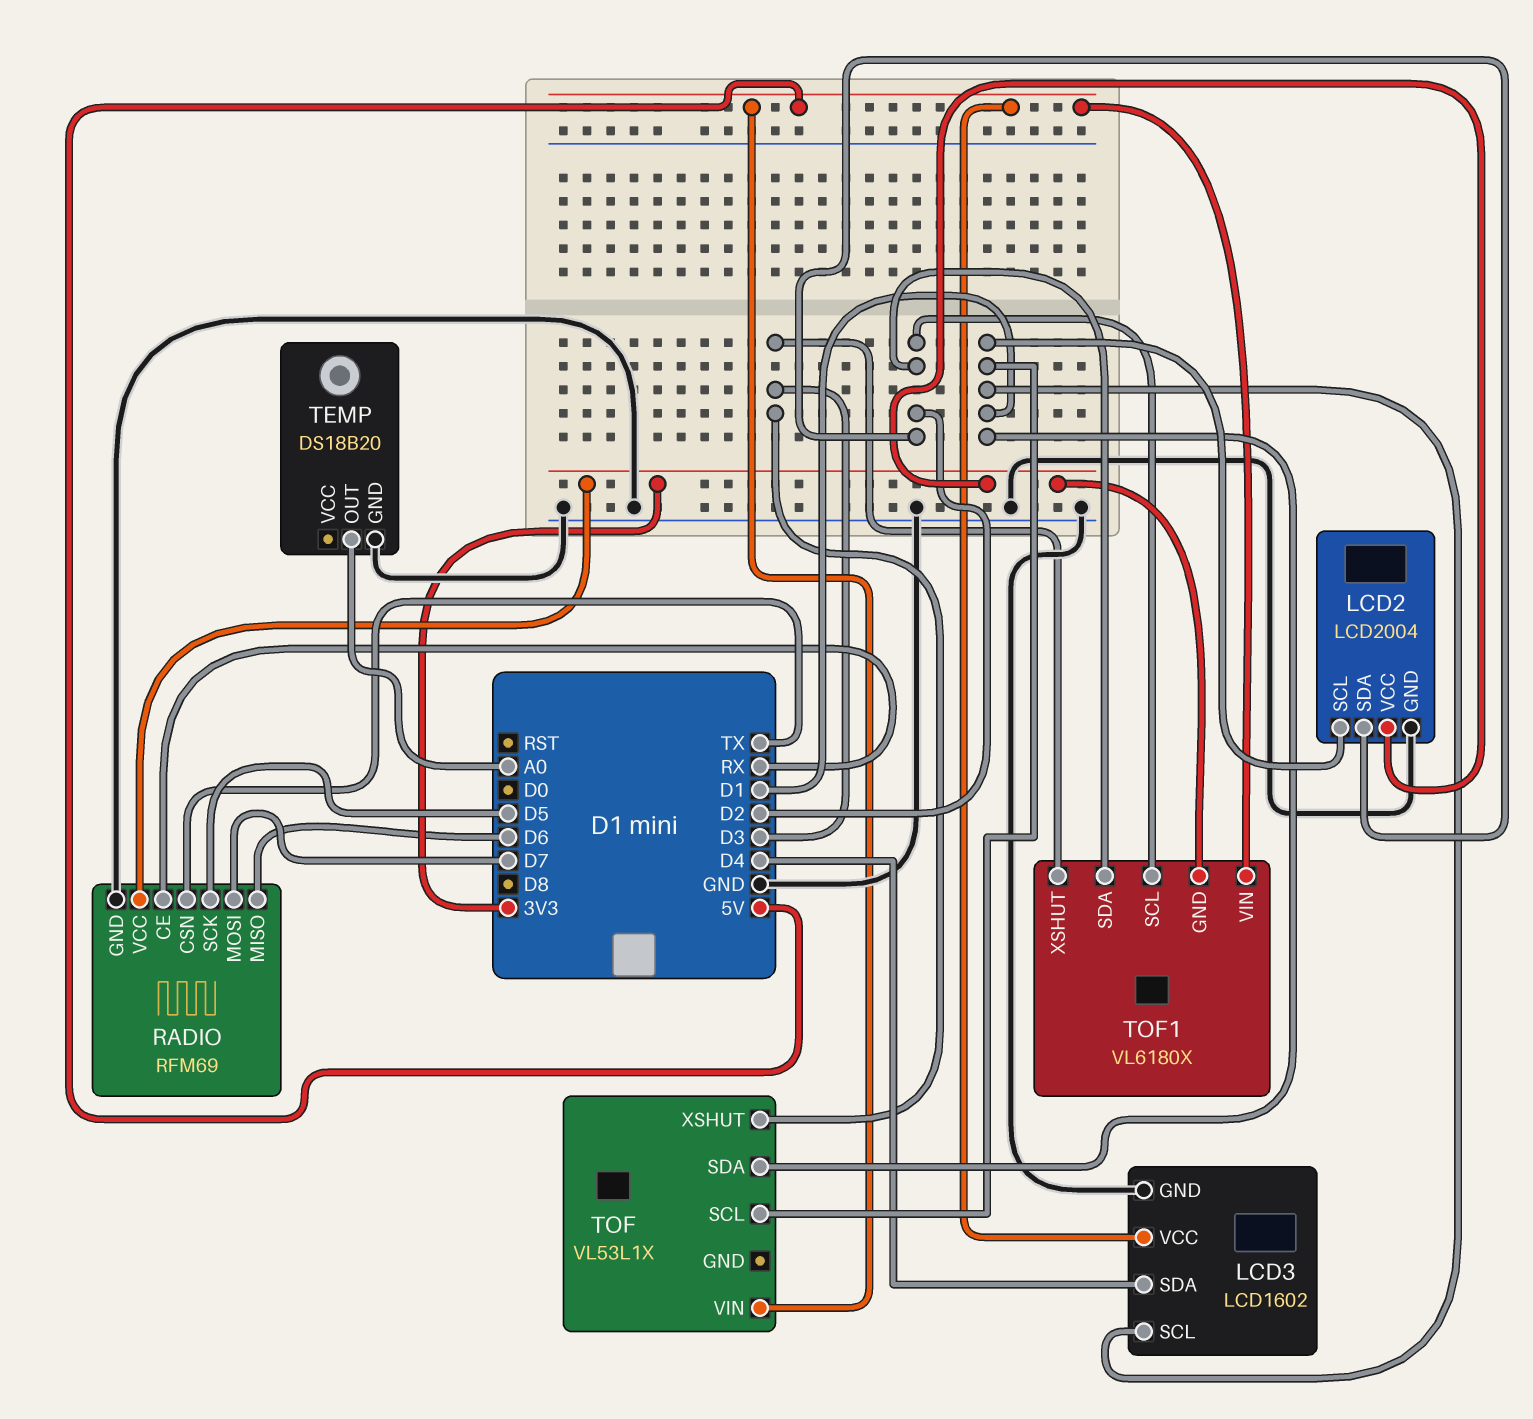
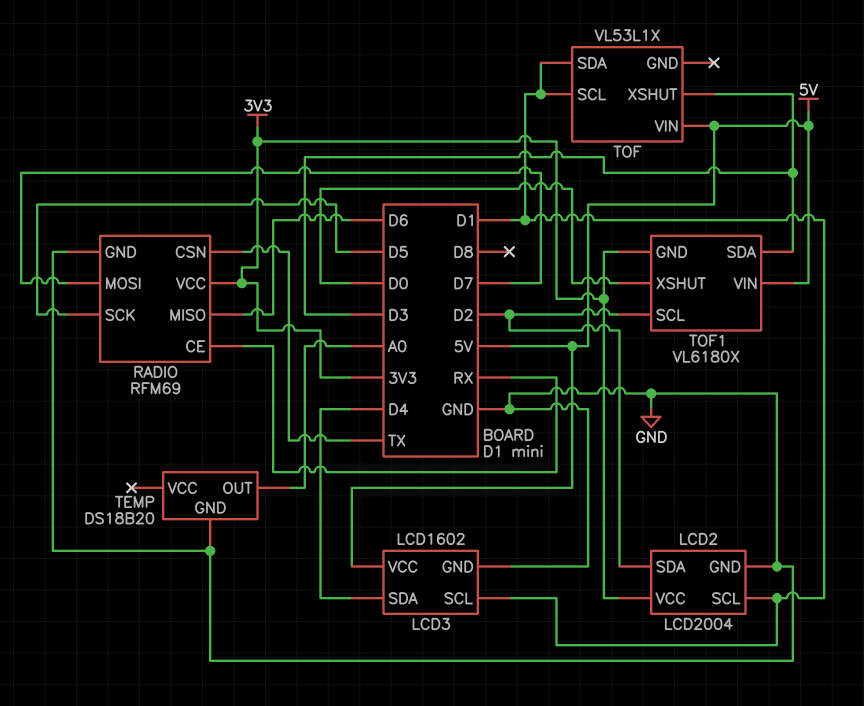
TOF1 pin SDA: D2 -> D3
TOF1 pin XSHUT: D3 -> D0

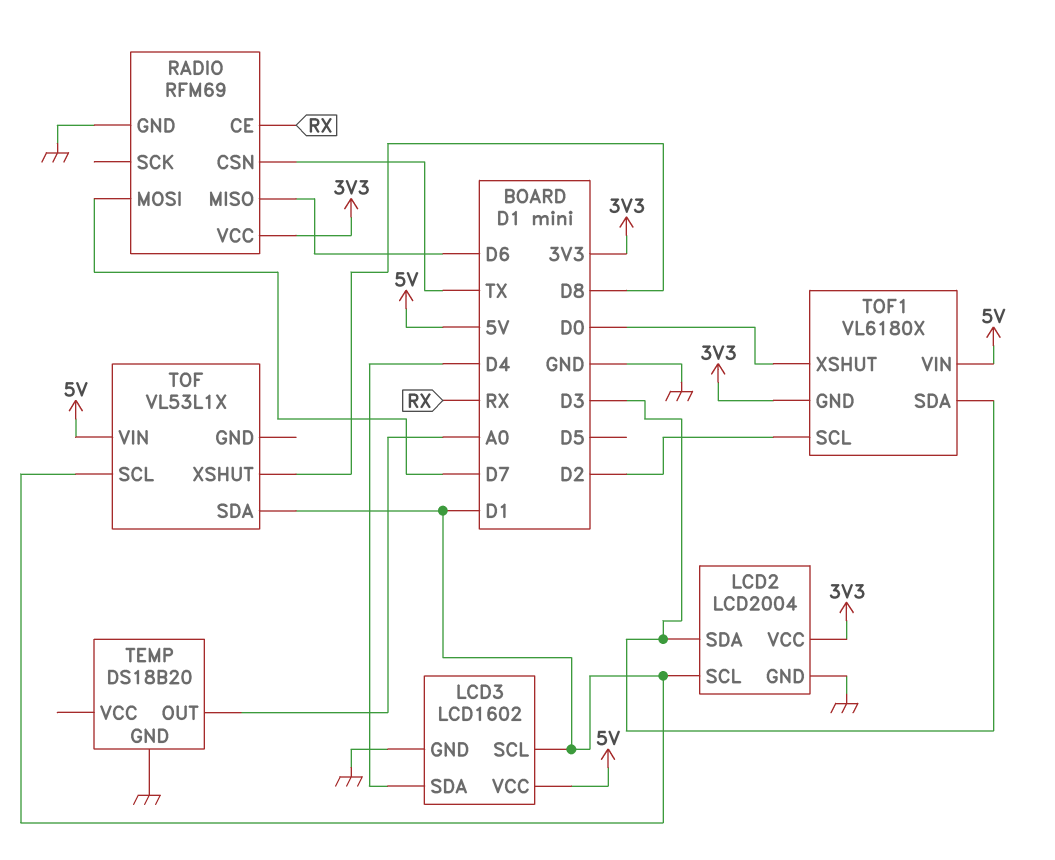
LCD2 pin SDA: D2 -> D3
RADIO pin SCK: D5 -> none
TOF pin XSHUT: D3 -> D8

